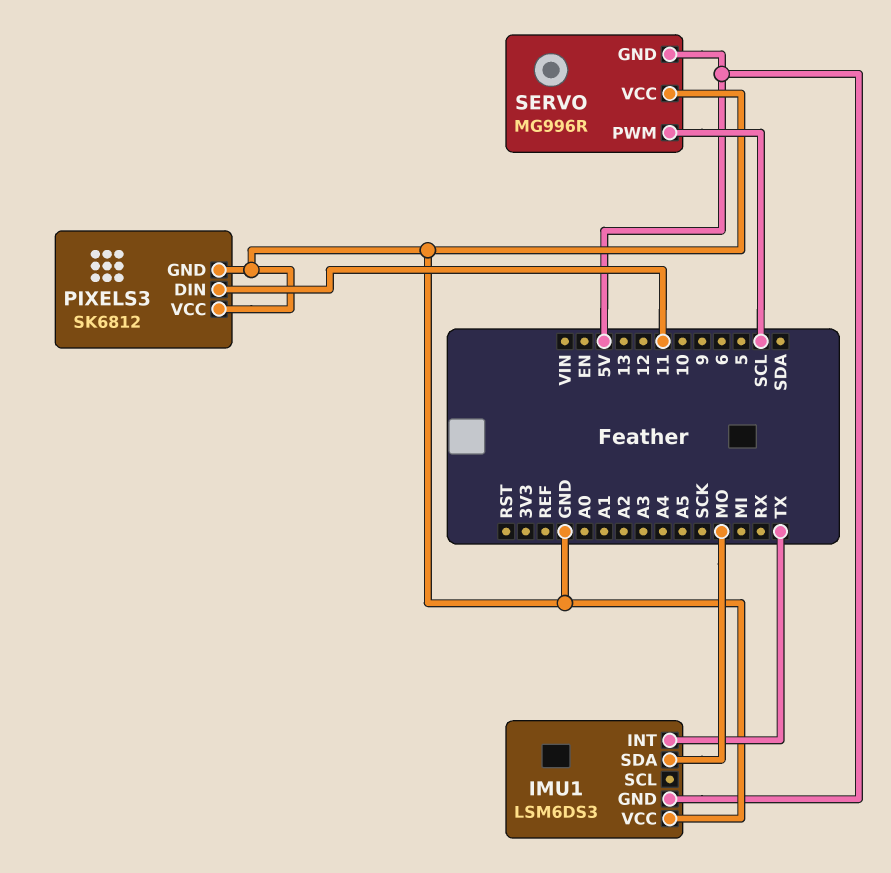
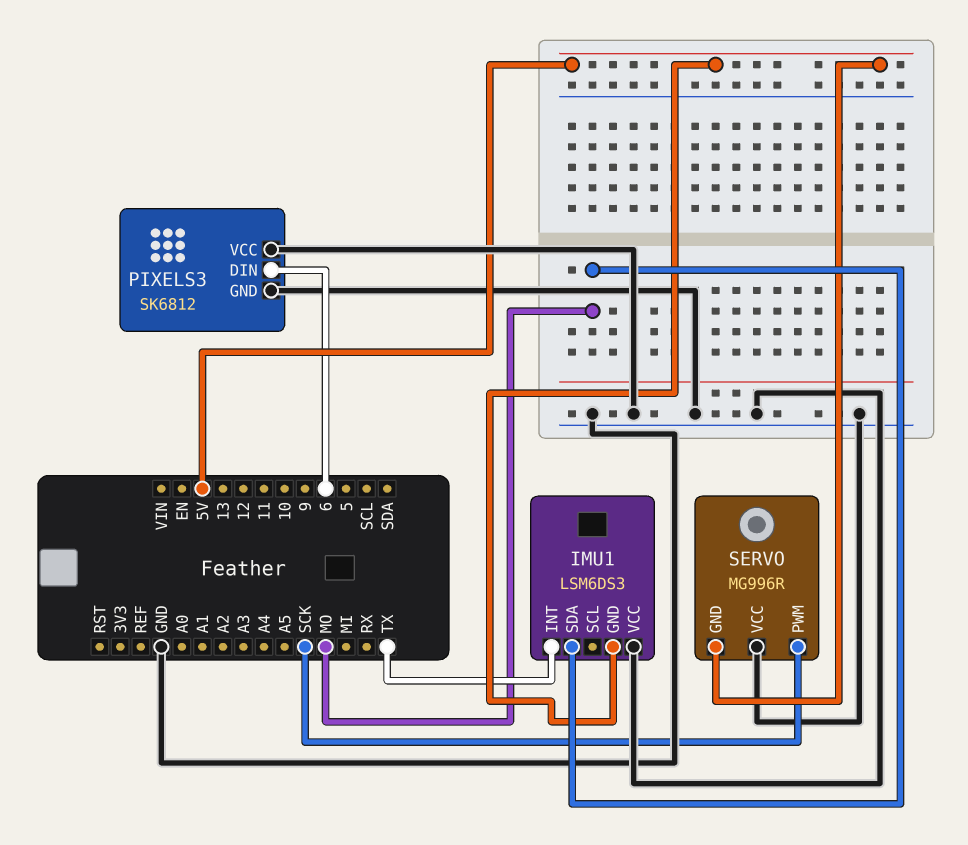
PIXELS3 pin DIN: 11 -> 6
SERVO pin PWM: SCL -> SCK

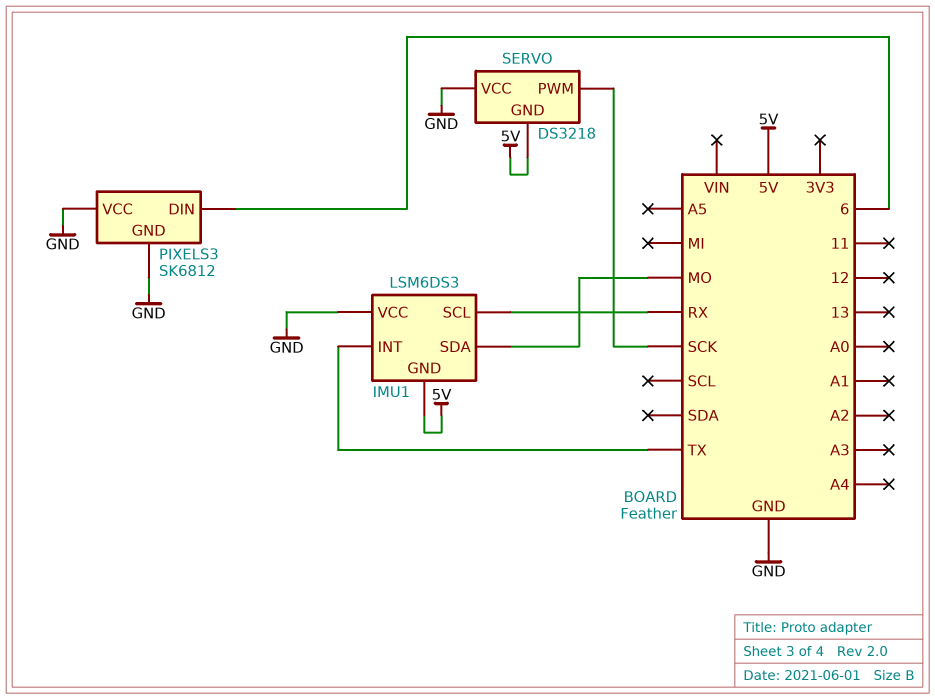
IMU1 pin SCL: none -> RX
SERVO: MG996R -> DS3218

